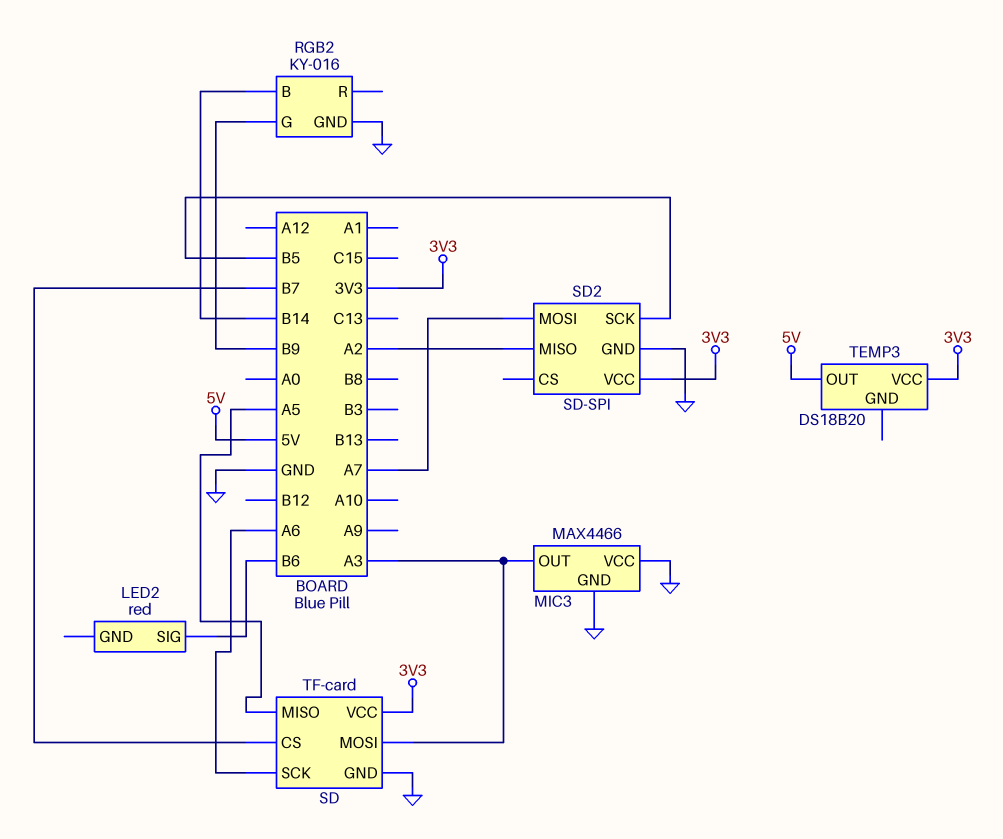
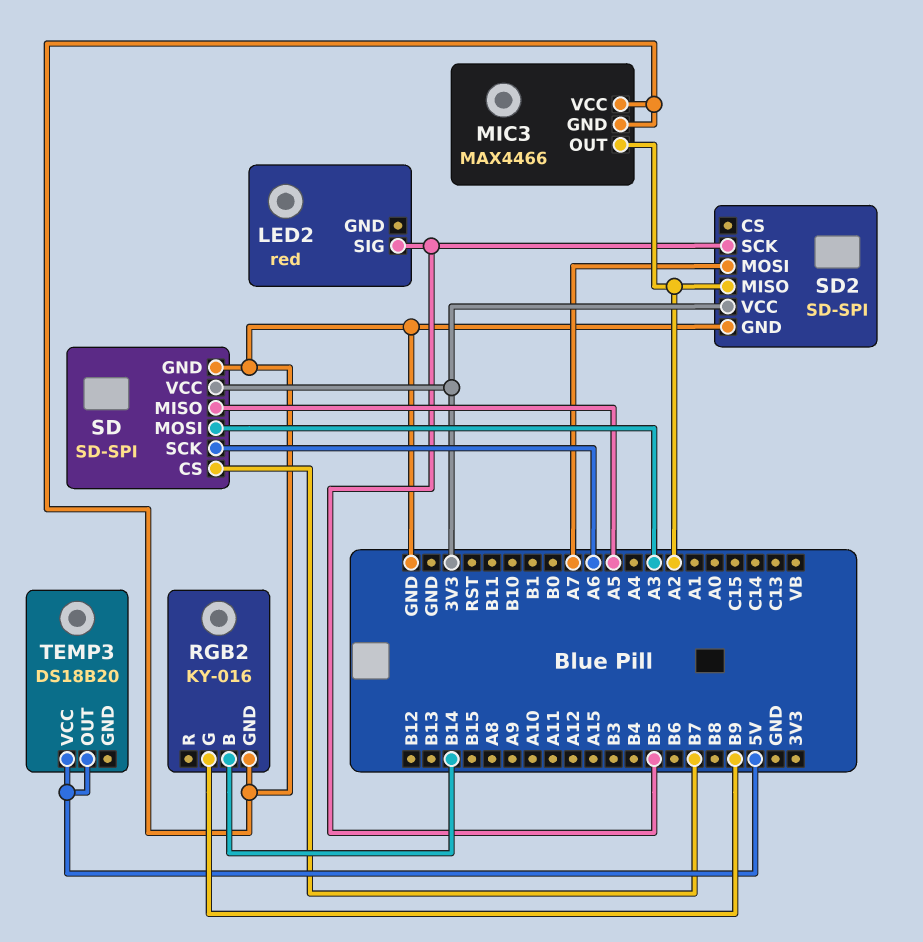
LED2 pin SIG: B6 -> B5
MIC3 pin OUT: A3 -> A2
SD: TF-card -> SD-SPI
TEMP3 pin VCC: 3V3 -> 5V

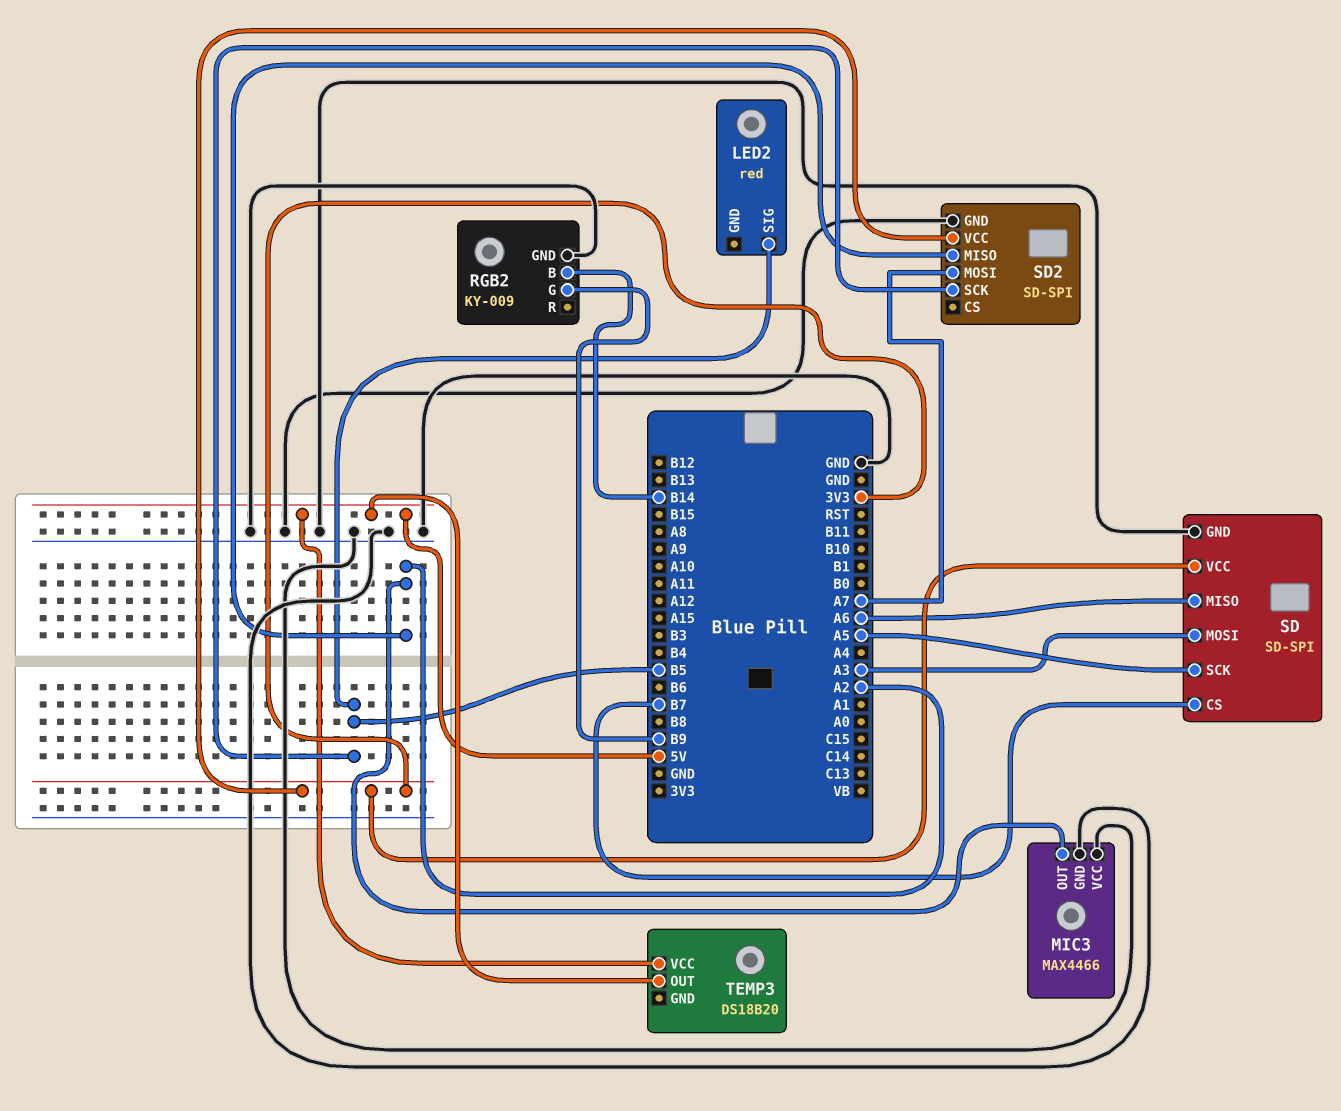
RGB2: KY-016 -> KY-009
SD pin MISO: A5 -> A6
SD pin SCK: A6 -> A5

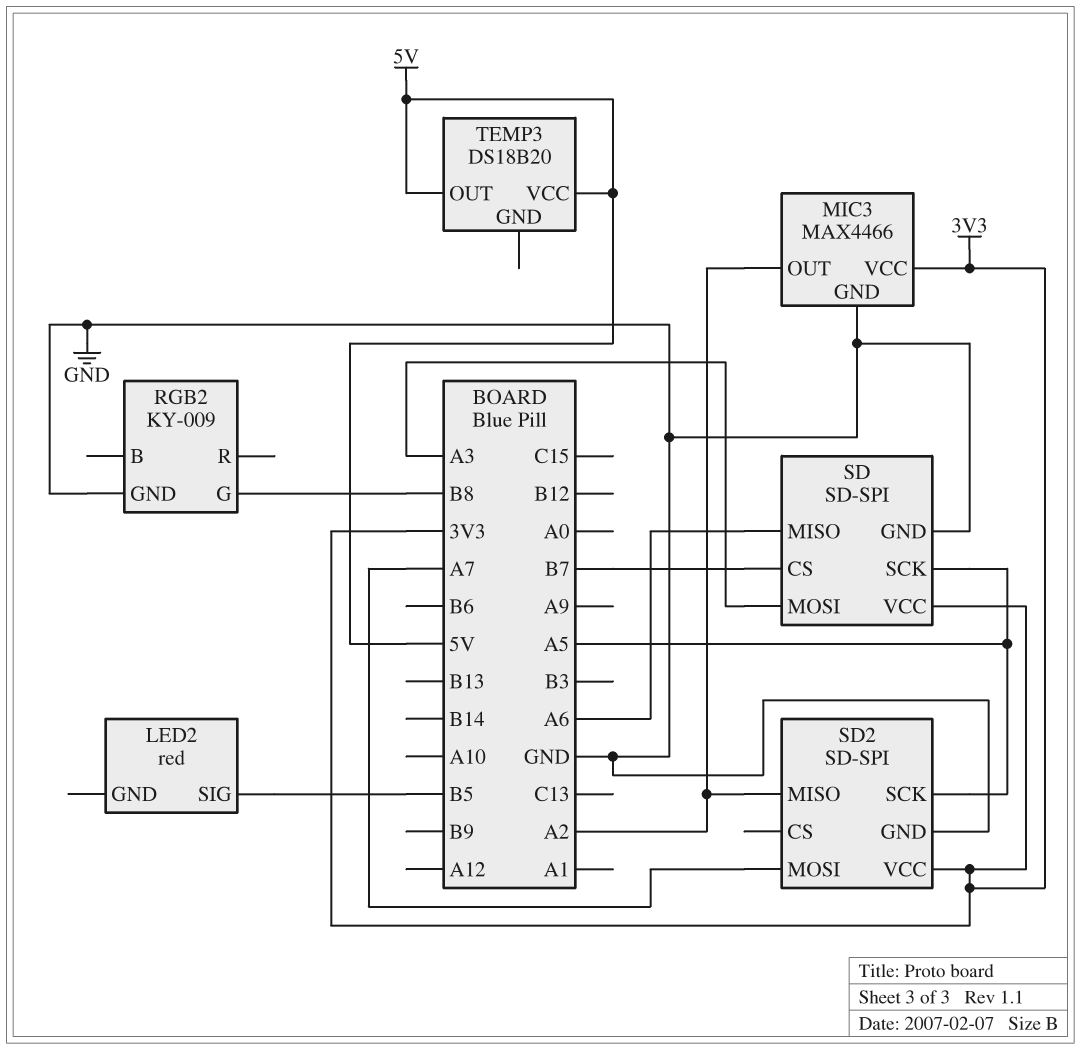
MIC3 pin VCC: GND -> 3V3
RGB2 pin B: B14 -> none
RGB2 pin G: B9 -> B8
SD2 pin SCK: B5 -> A5

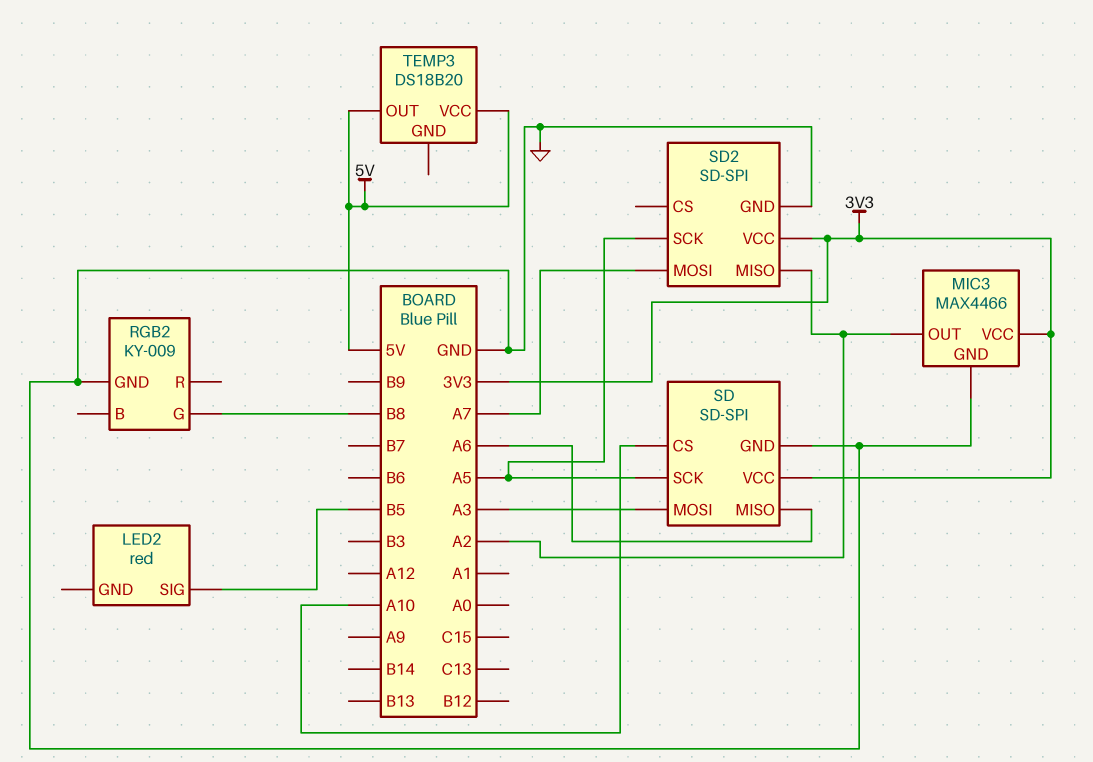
SD pin CS: B7 -> A10

